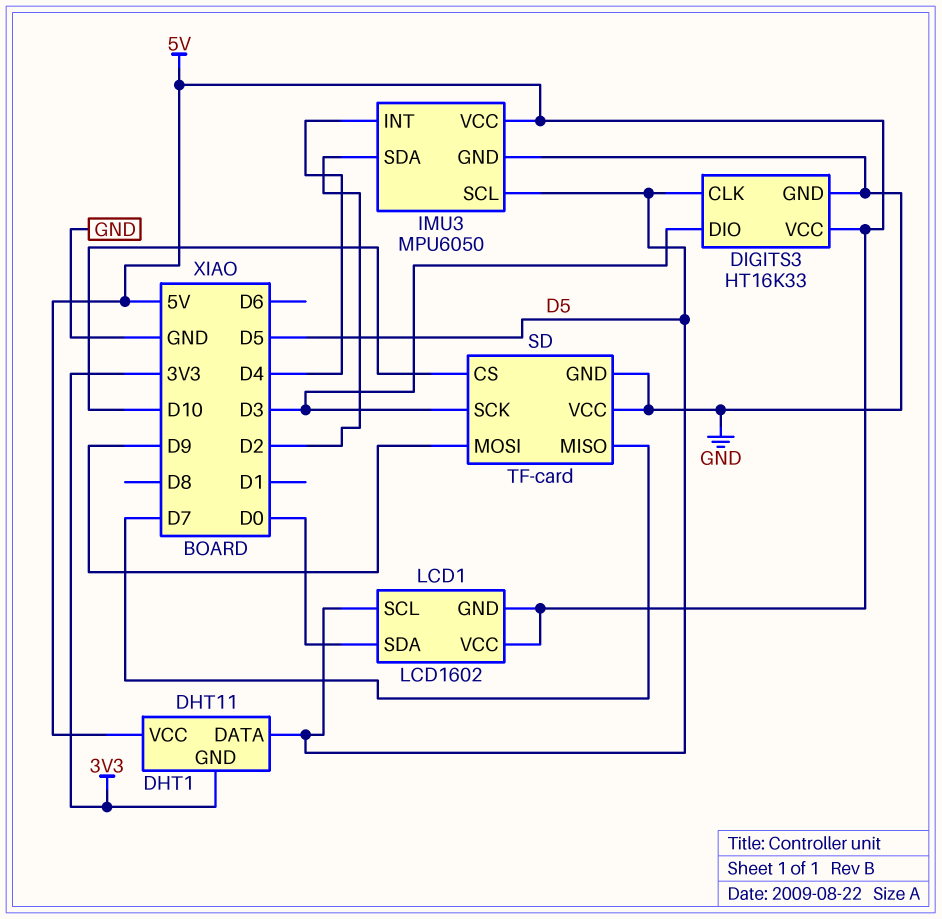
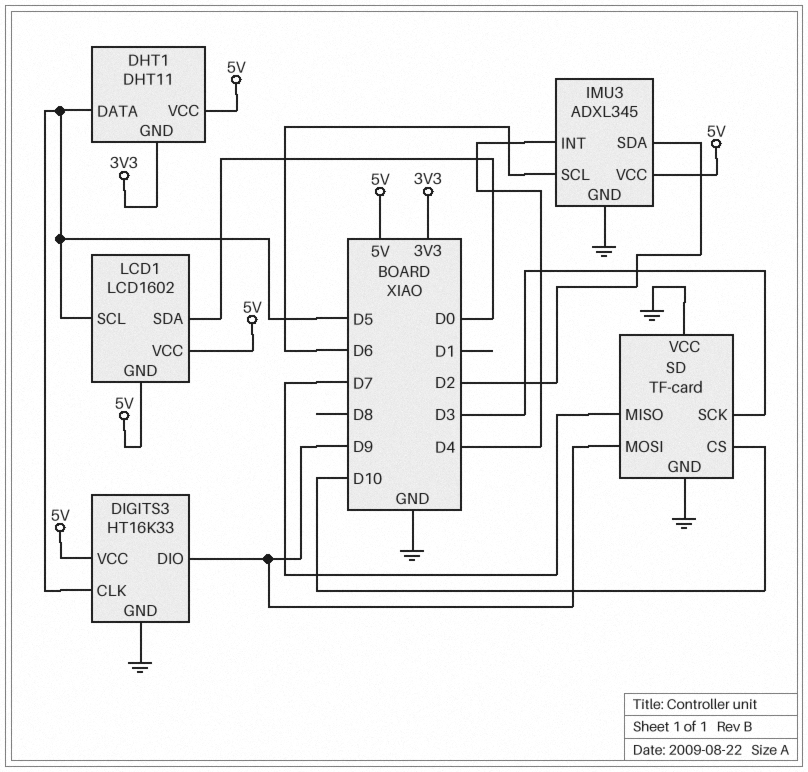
DIGITS3 pin DIO: D3 -> D9
IMU3: MPU6050 -> ADXL345
IMU3 pin SCL: D5 -> D6

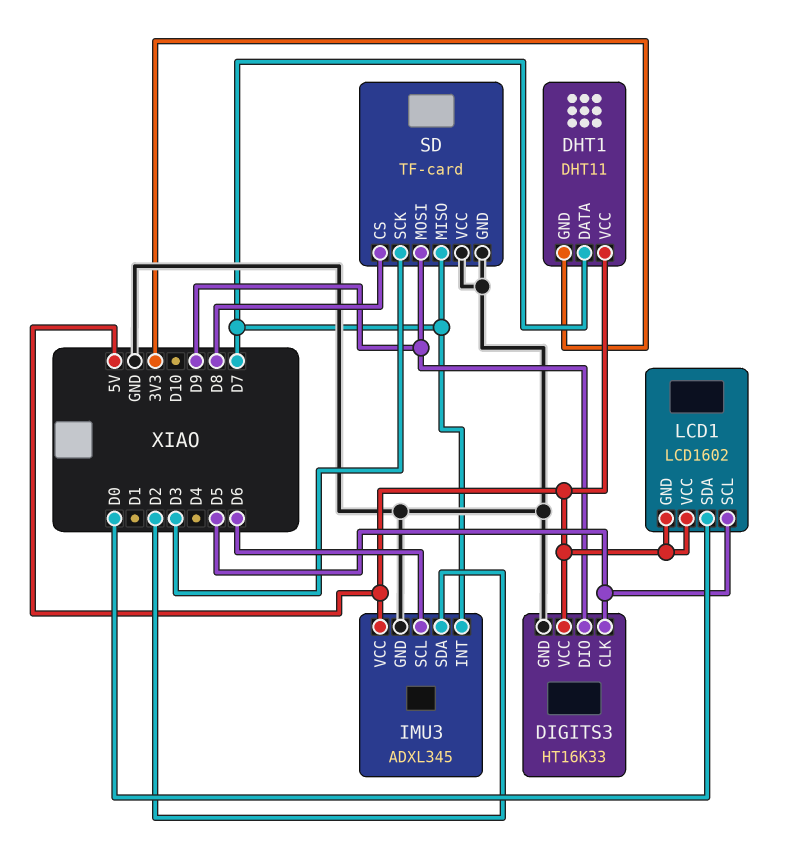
DHT1 pin DATA: D5 -> D7
IMU3 pin INT: D4 -> D7
SD pin CS: D10 -> D8

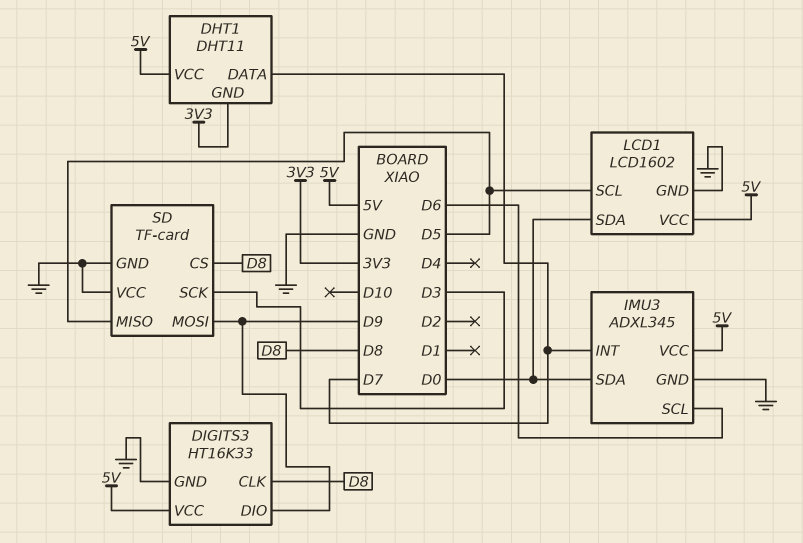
DIGITS3 pin CLK: D5 -> D8
IMU3 pin SDA: D2 -> D0
LCD1 pin GND: 5V -> GND
SD pin MISO: D7 -> D5

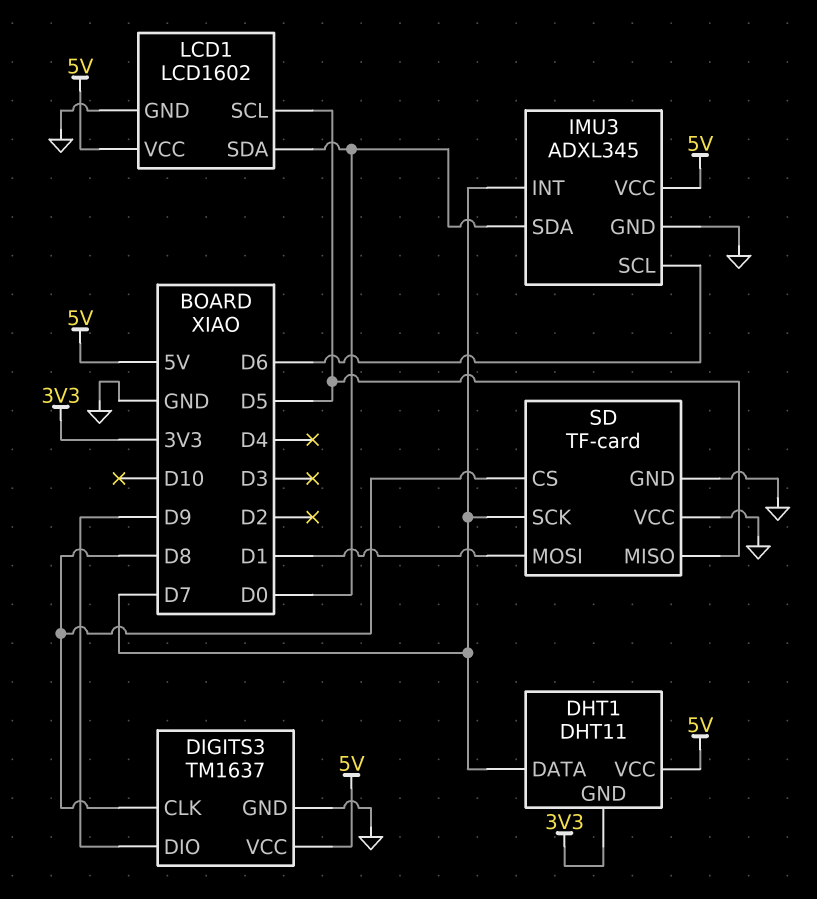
DIGITS3: HT16K33 -> TM1637
SD pin MOSI: D9 -> D1
SD pin SCK: D3 -> D7

